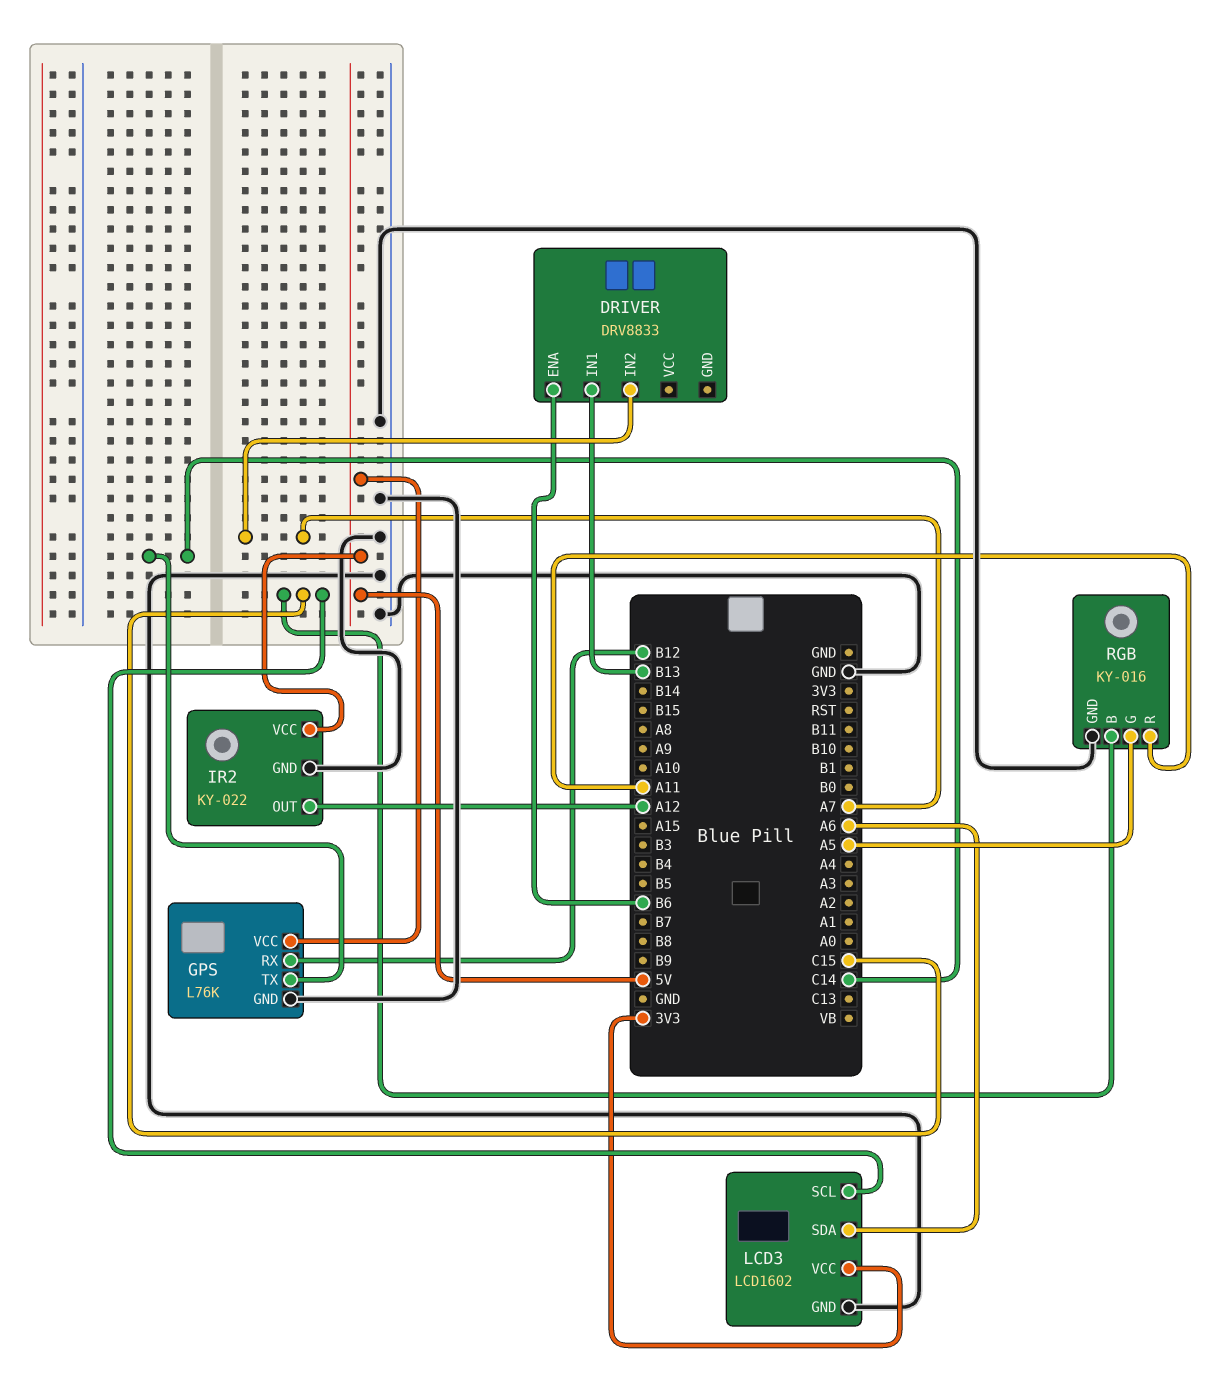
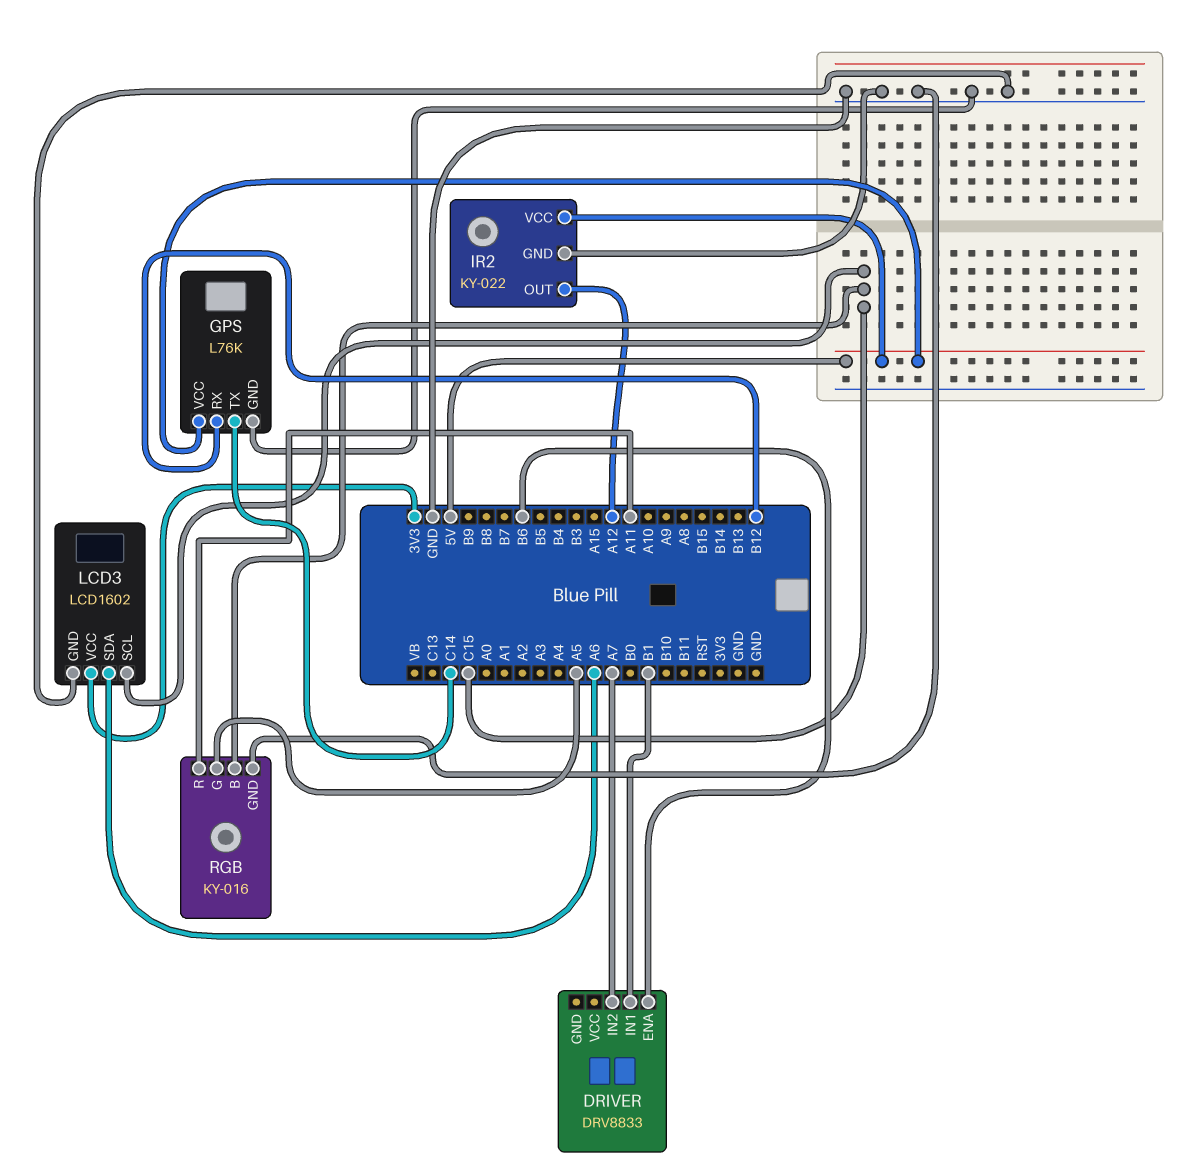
DRIVER pin IN1: B13 -> B1

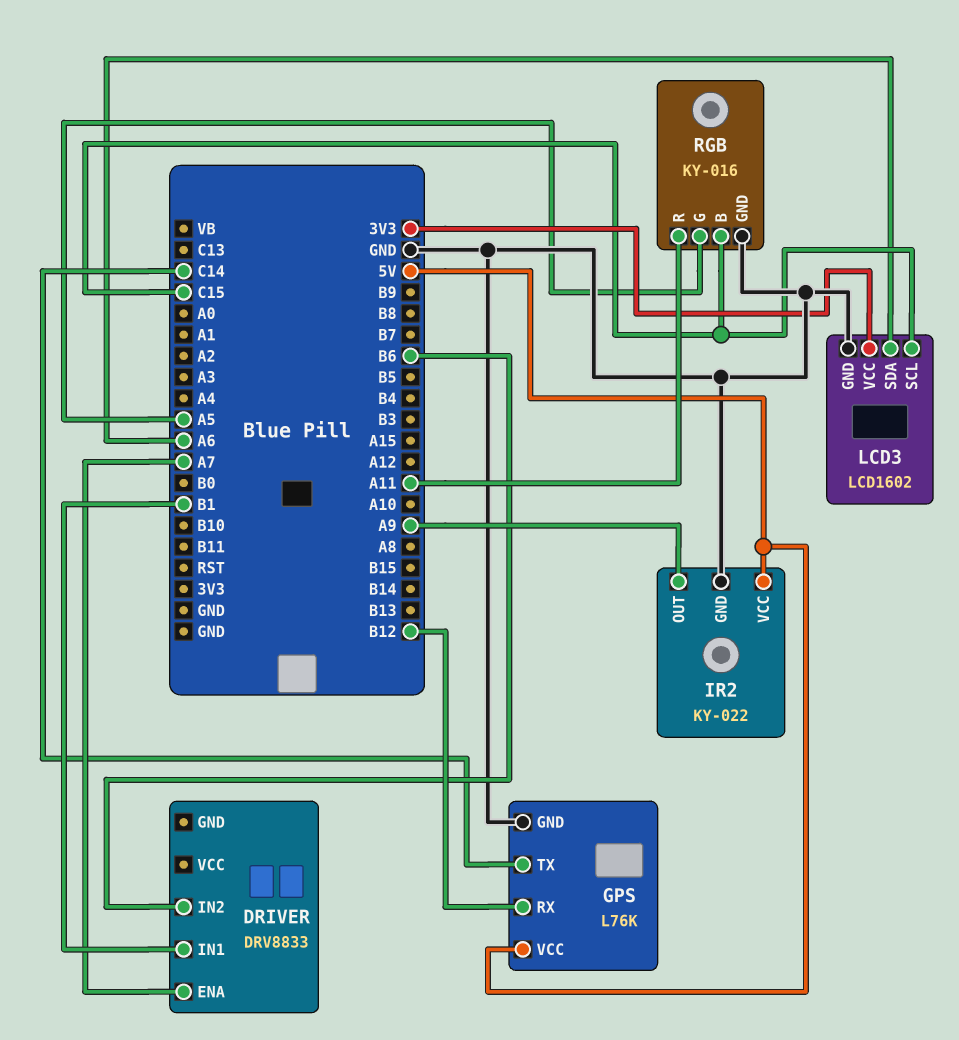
DRIVER pin ENA: B6 -> A7
DRIVER pin IN2: A7 -> B6
IR2 pin OUT: A12 -> A9

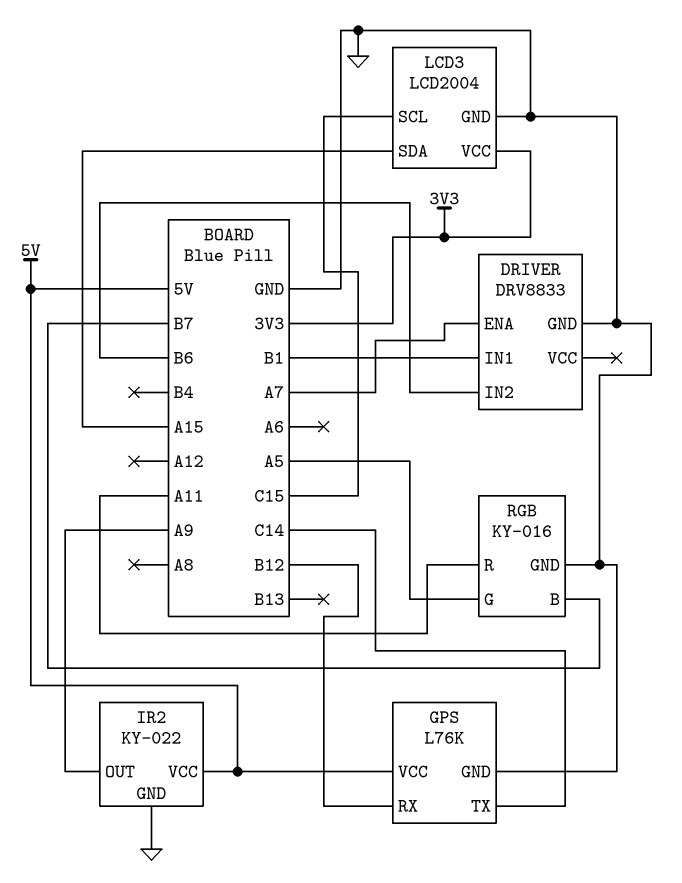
DRIVER pin GND: none -> GND
LCD3: LCD1602 -> LCD2004
LCD3 pin SDA: A6 -> A15
RGB pin B: C15 -> B7

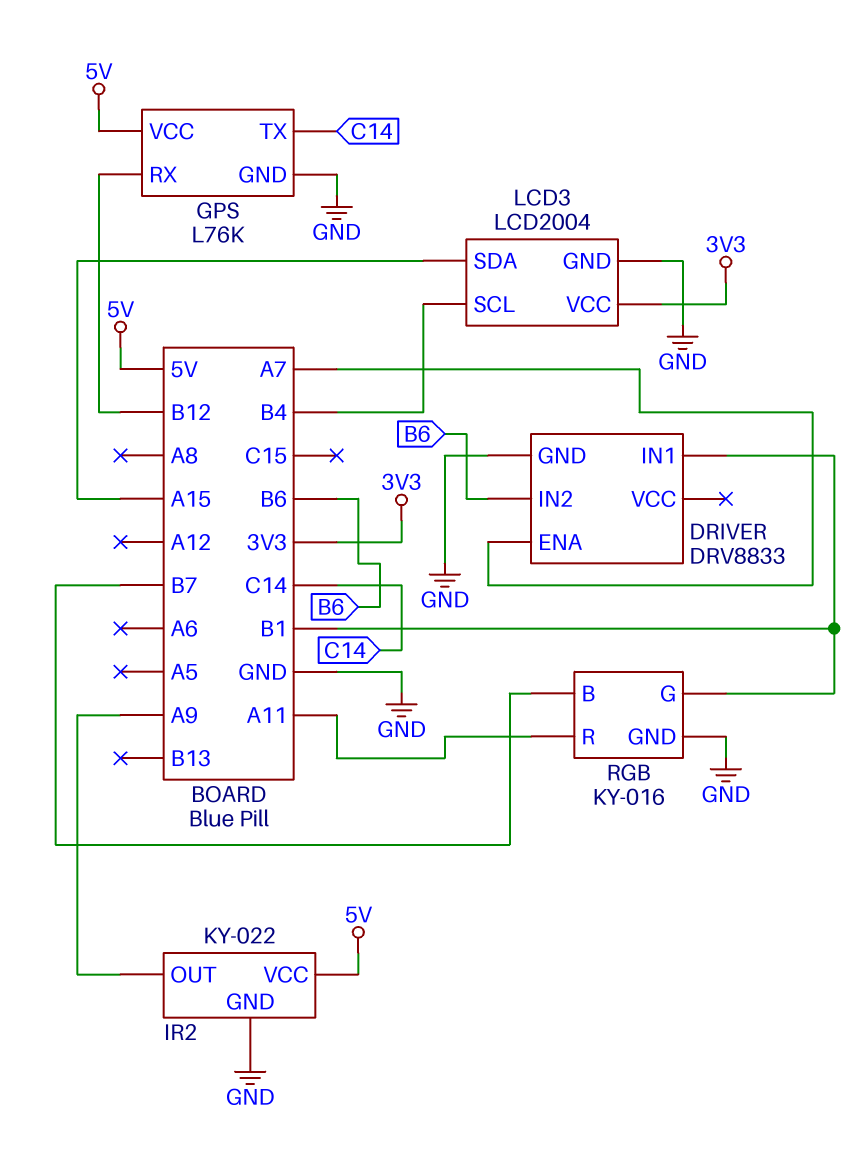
LCD3 pin SCL: C15 -> B4
RGB pin G: A5 -> B1

